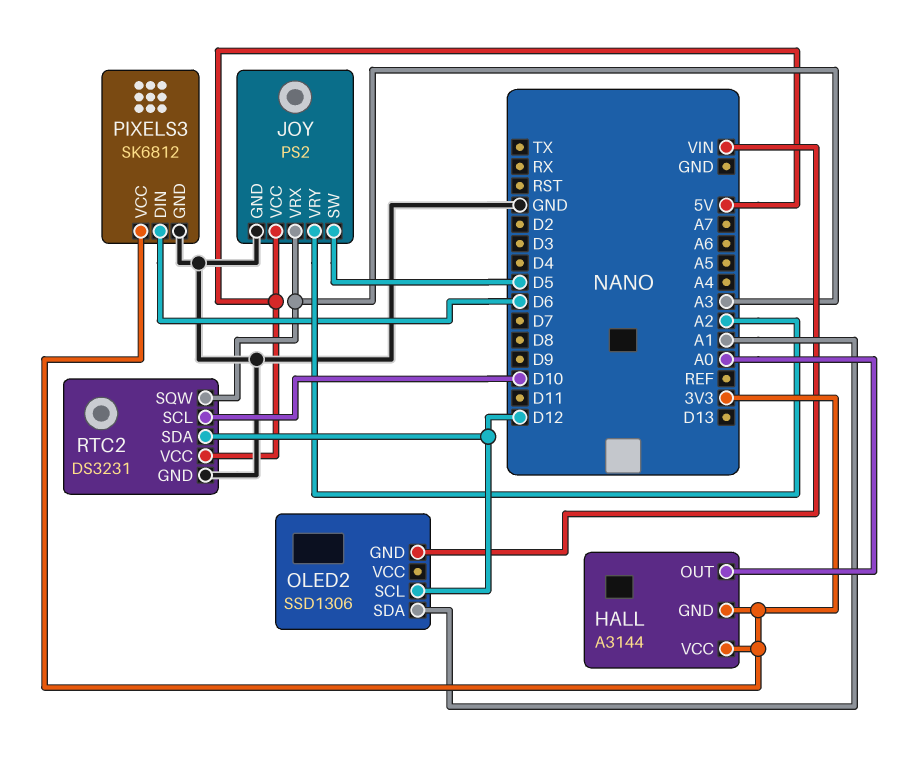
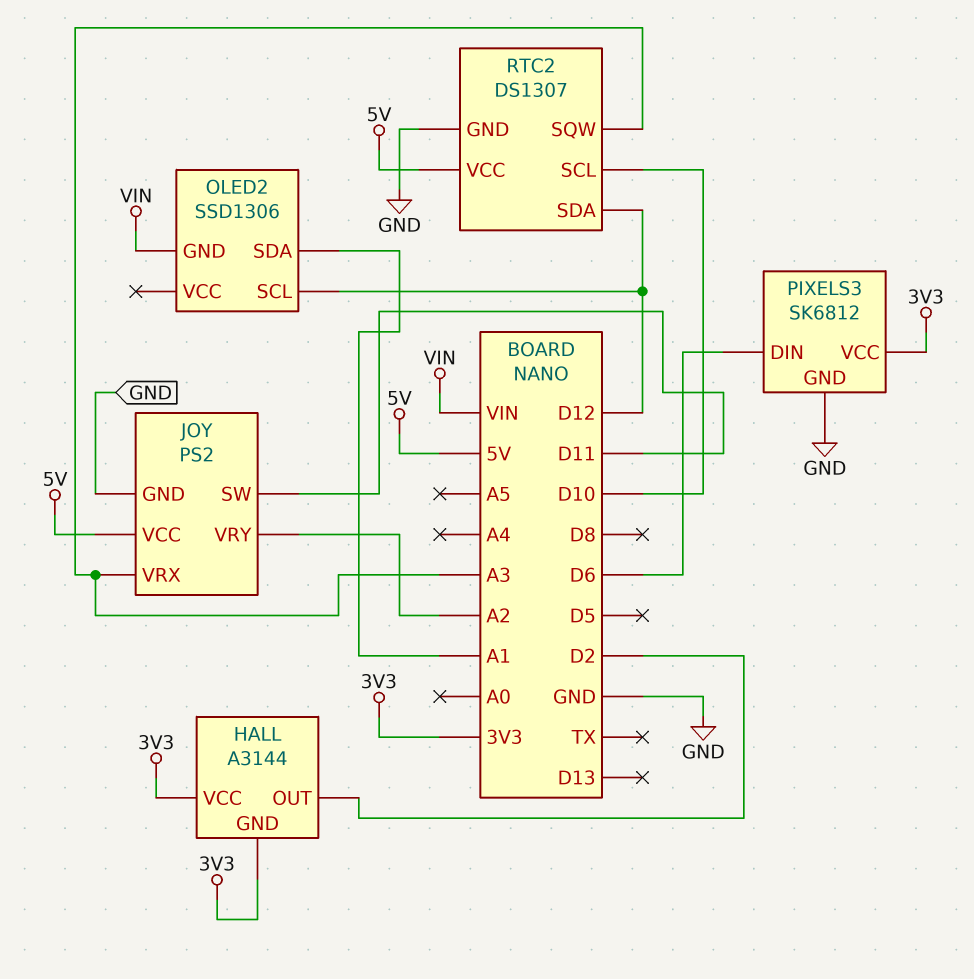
HALL pin OUT: A0 -> D2
JOY pin SW: D5 -> D11
RTC2: DS3231 -> DS1307

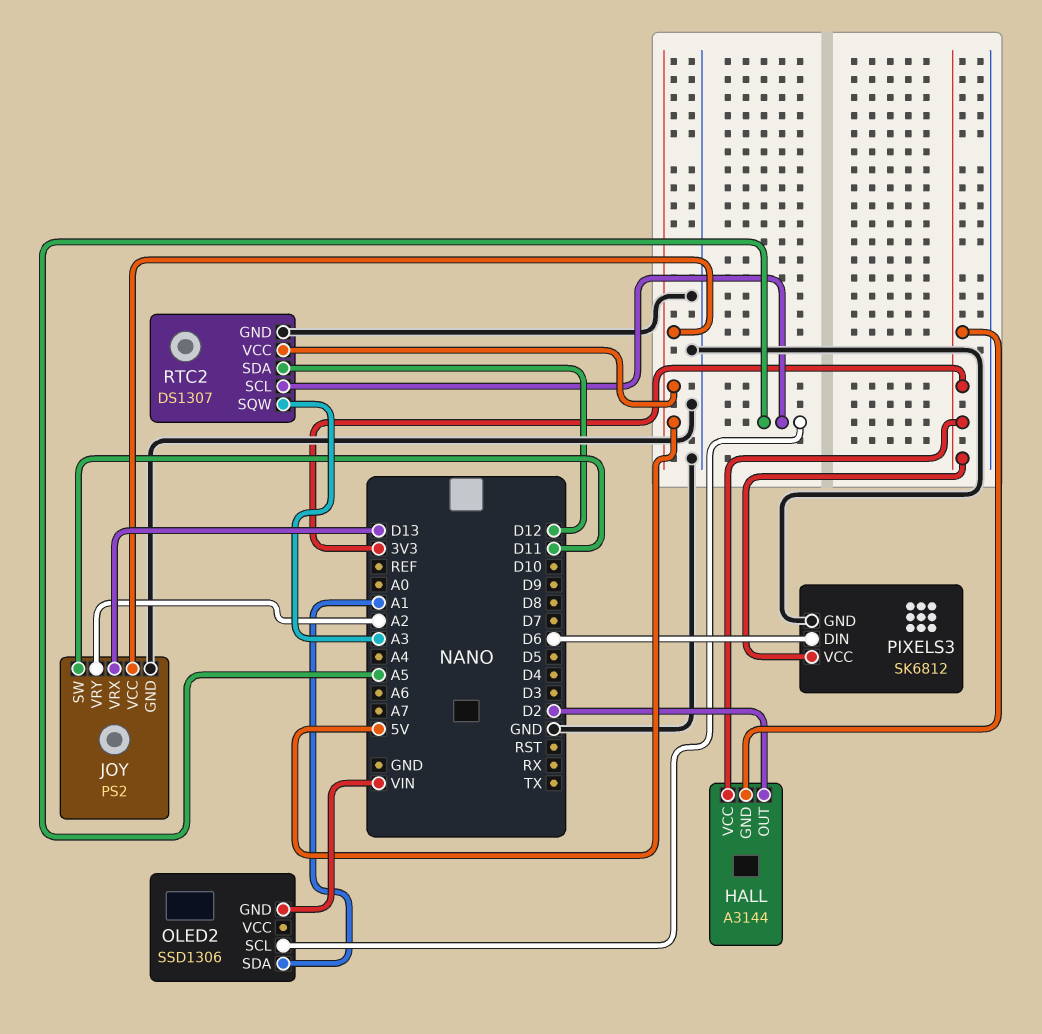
JOY pin VRX: A3 -> D13
OLED2 pin SCL: D12 -> A5
RTC2 pin SCL: D10 -> A5

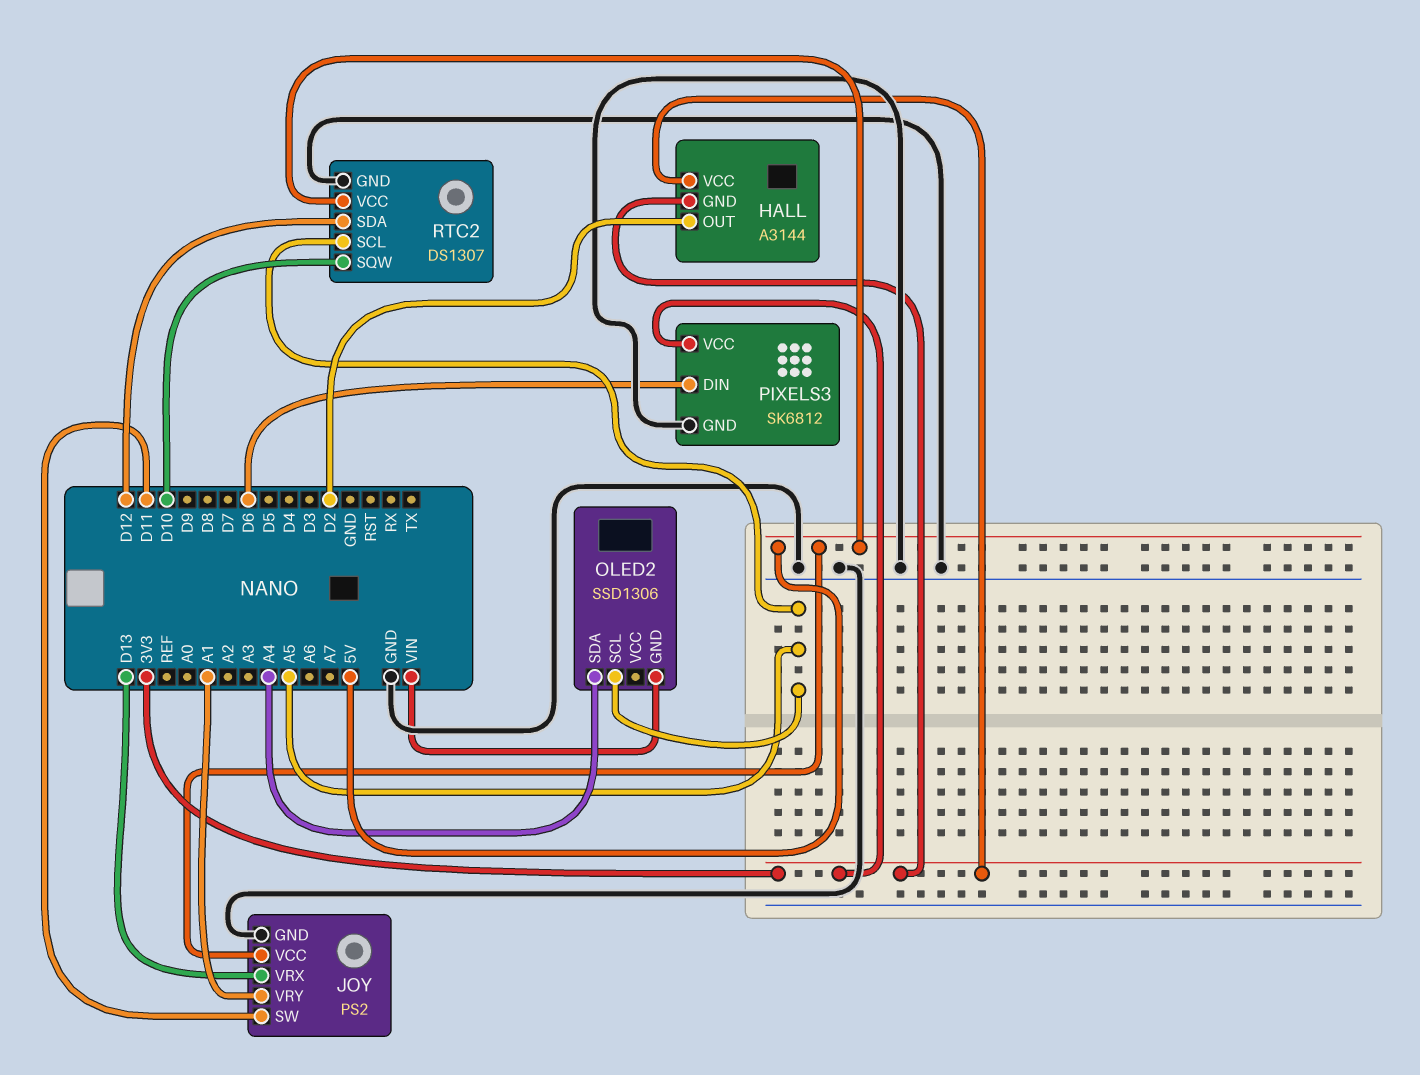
JOY pin VRY: A2 -> A1
OLED2 pin SDA: A1 -> A4
RTC2 pin SQW: A3 -> D10

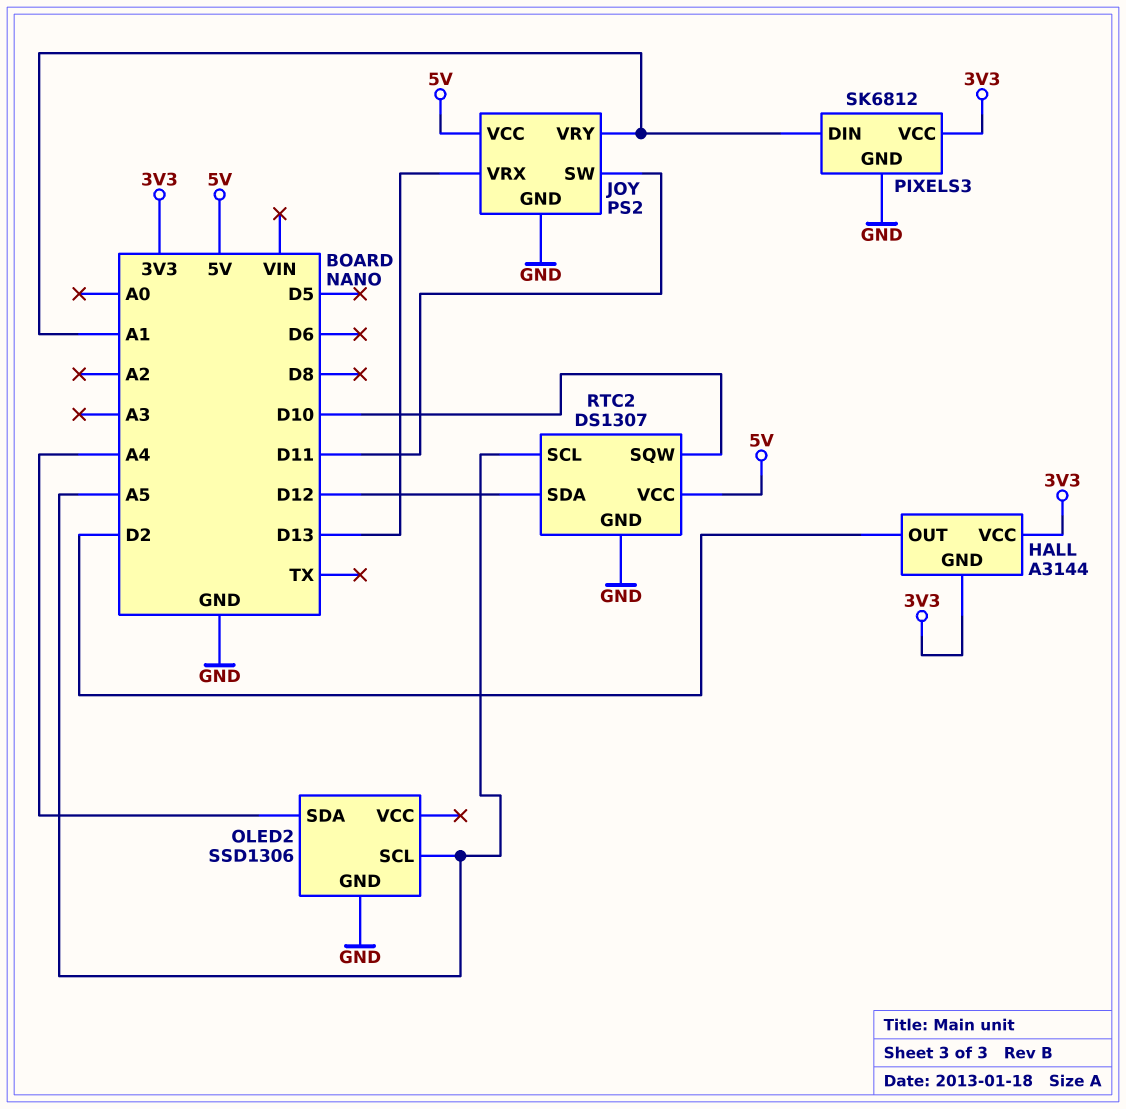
OLED2 pin GND: VIN -> GND
PIXELS3 pin DIN: D6 -> A1

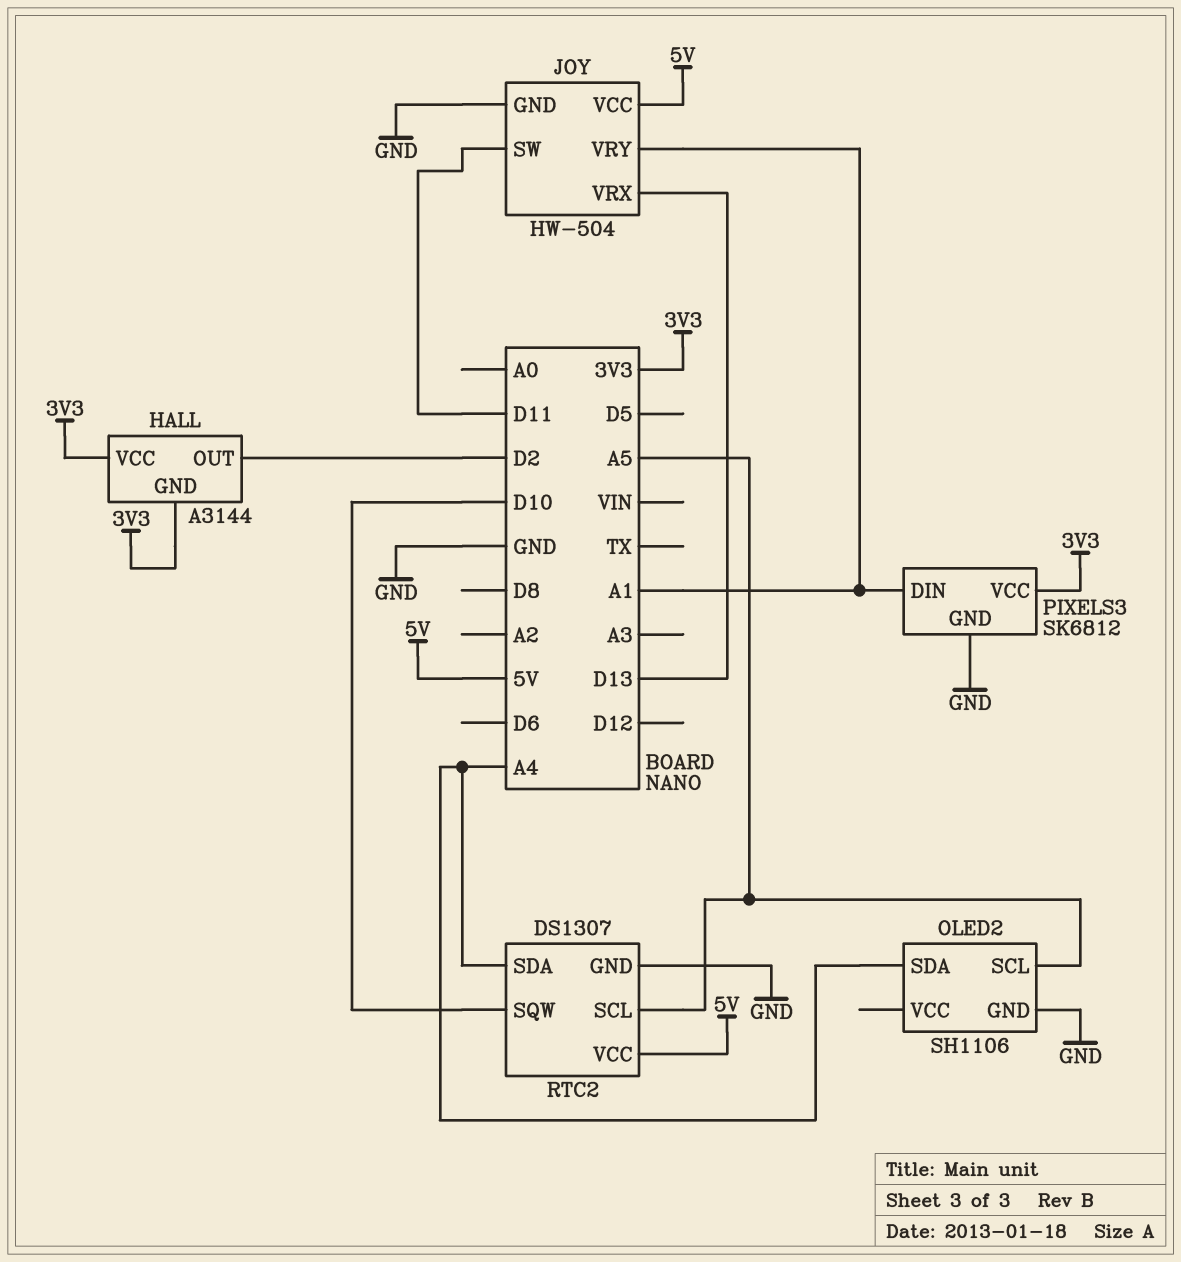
JOY: PS2 -> HW-504
OLED2: SSD1306 -> SH1106
RTC2 pin SDA: D12 -> A4

